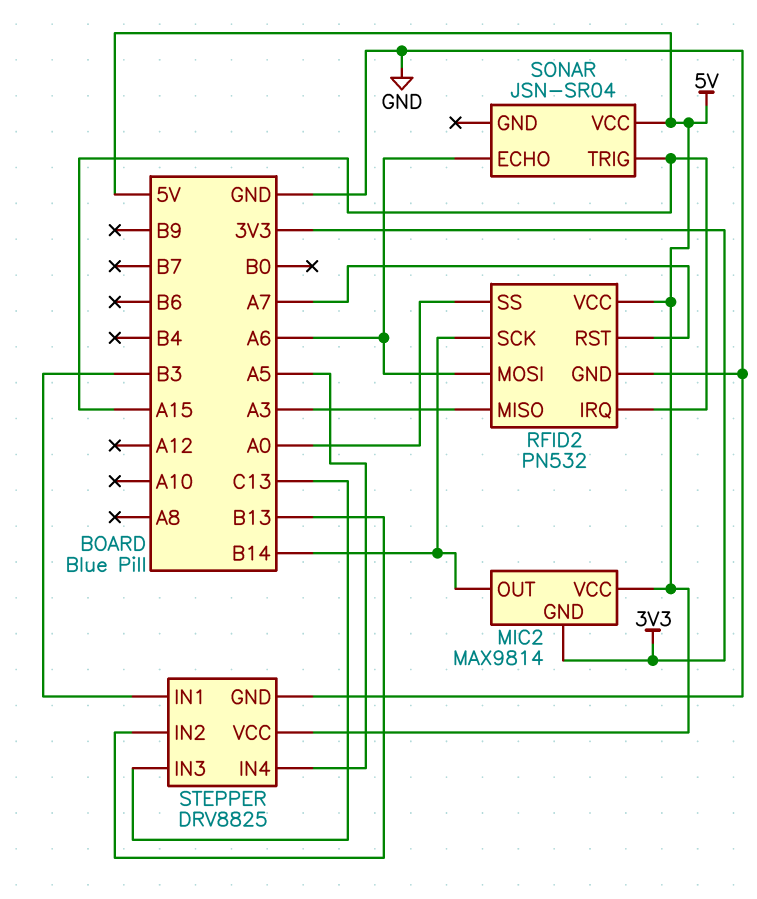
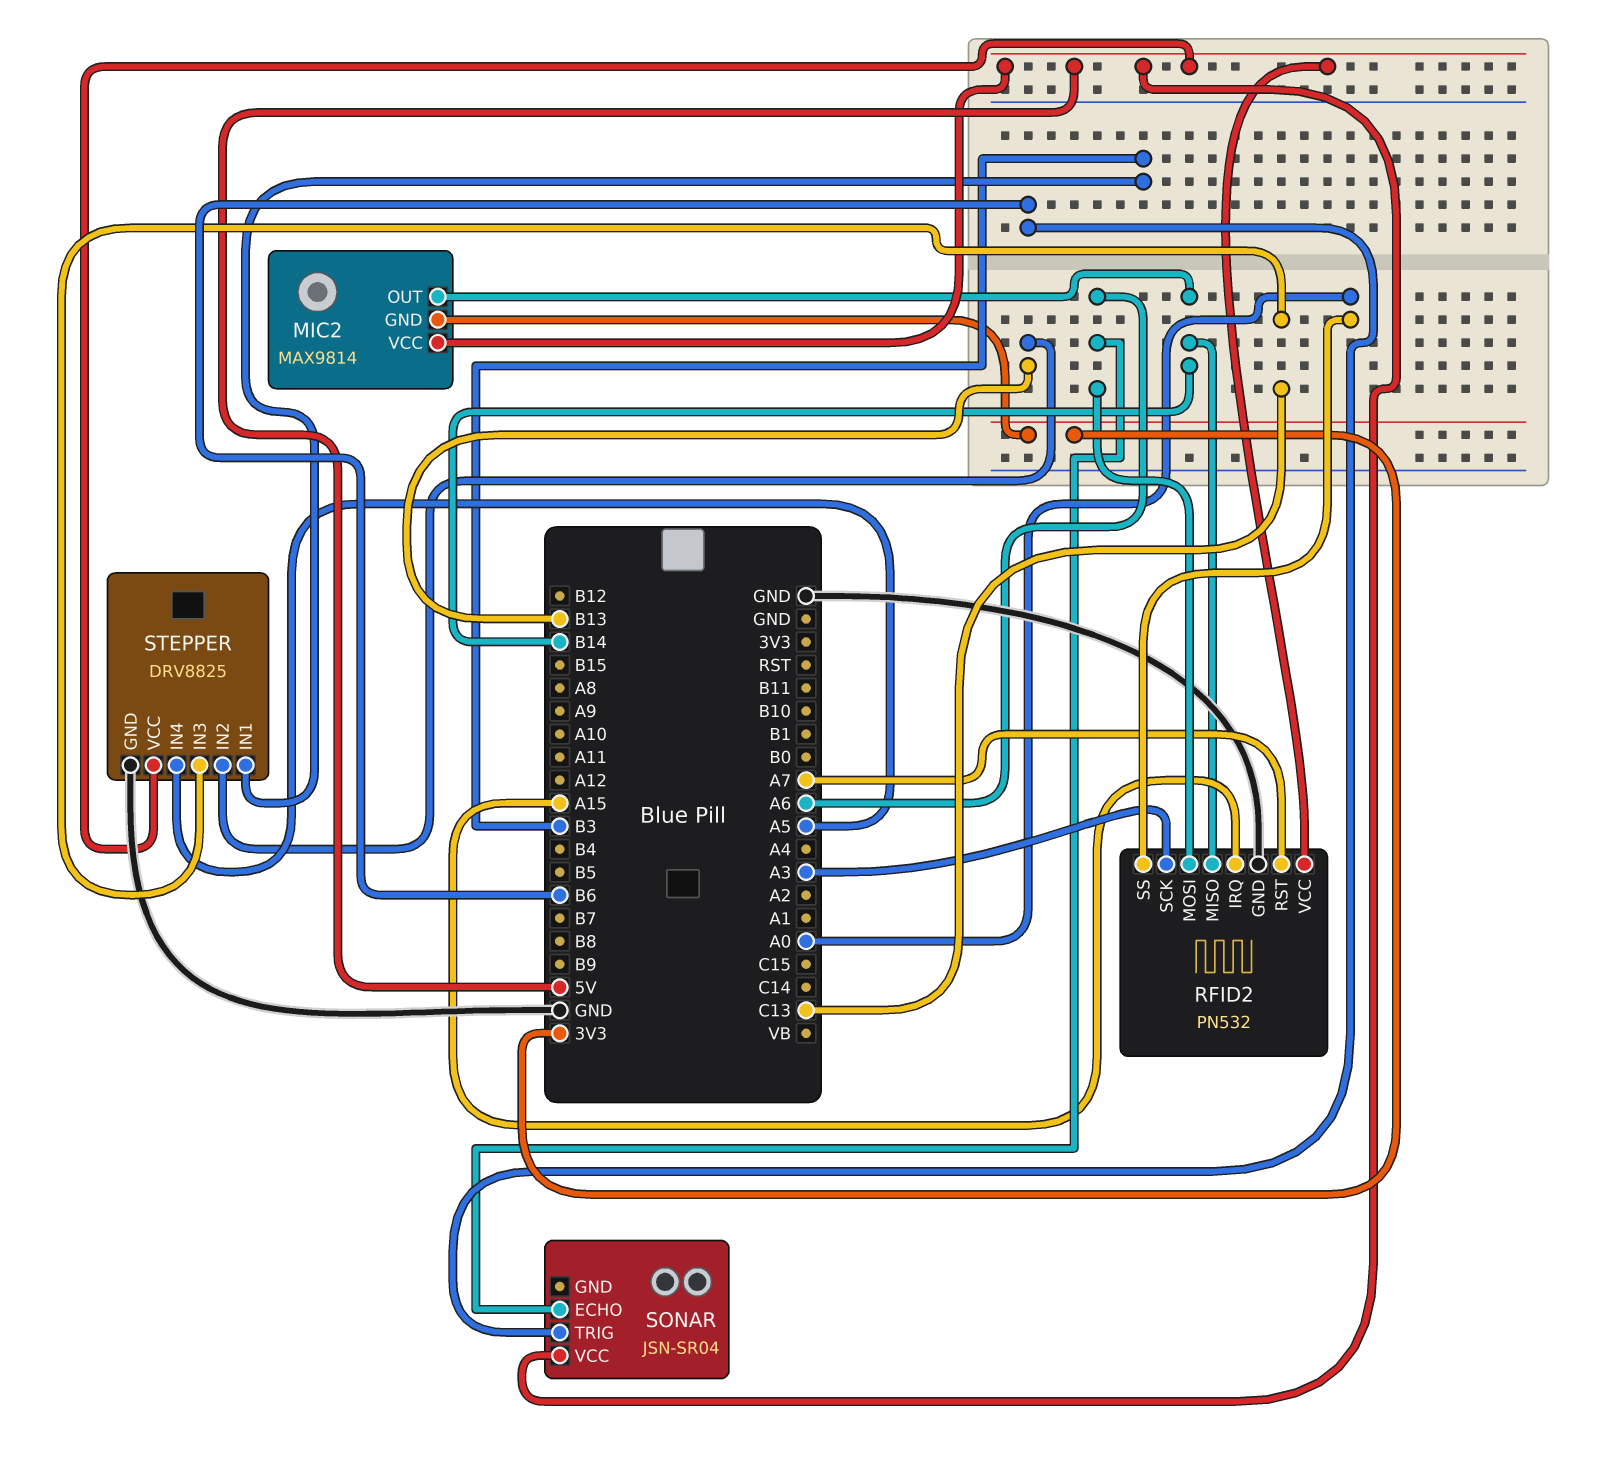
RFID2 pin MISO: A3 -> B14
RFID2 pin SCK: B14 -> A3
SONAR pin TRIG: A15 -> B6

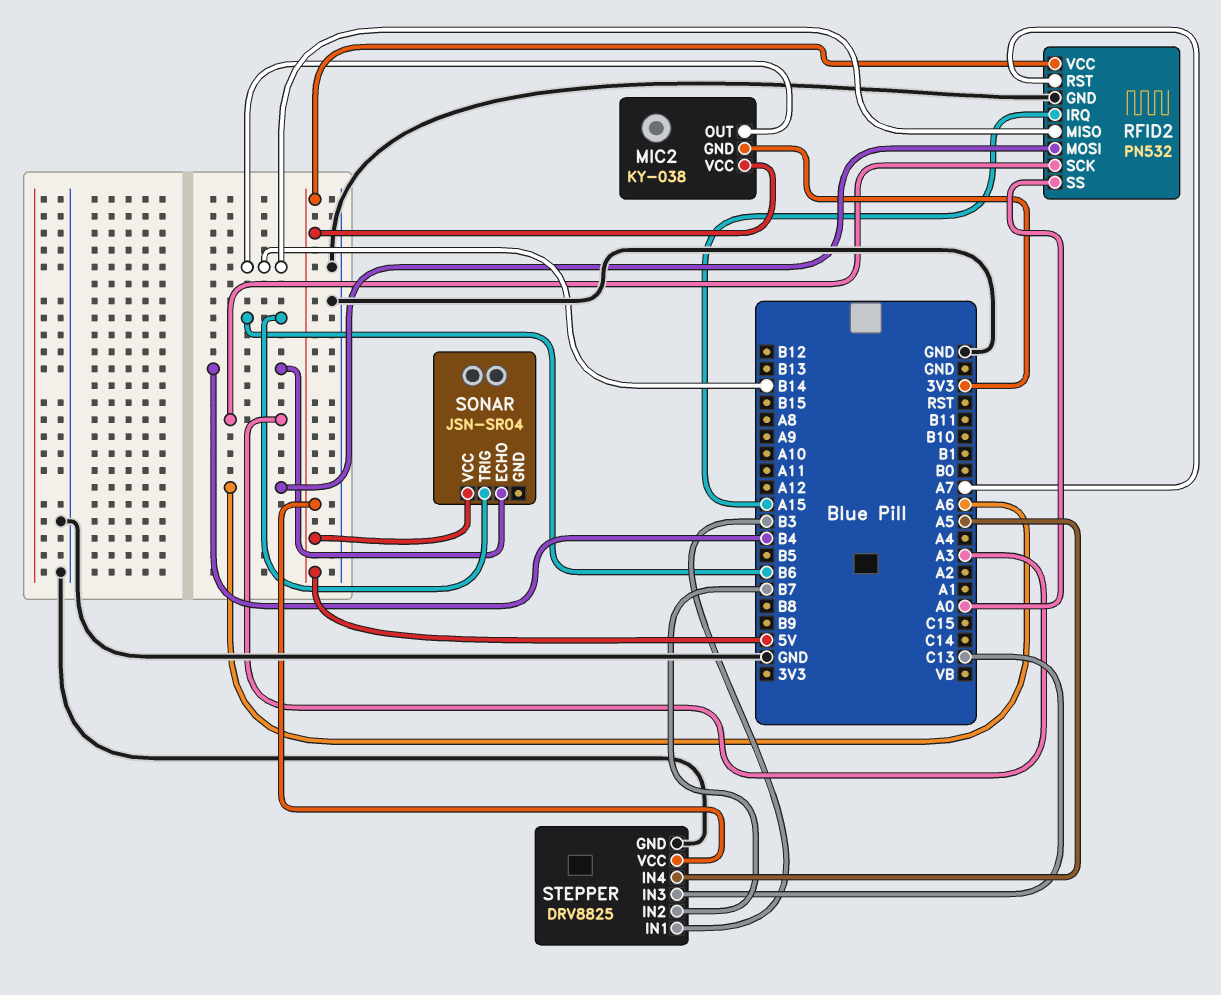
MIC2: MAX9814 -> KY-038
SONAR pin ECHO: A6 -> B4
STEPPER pin IN2: B13 -> B7

